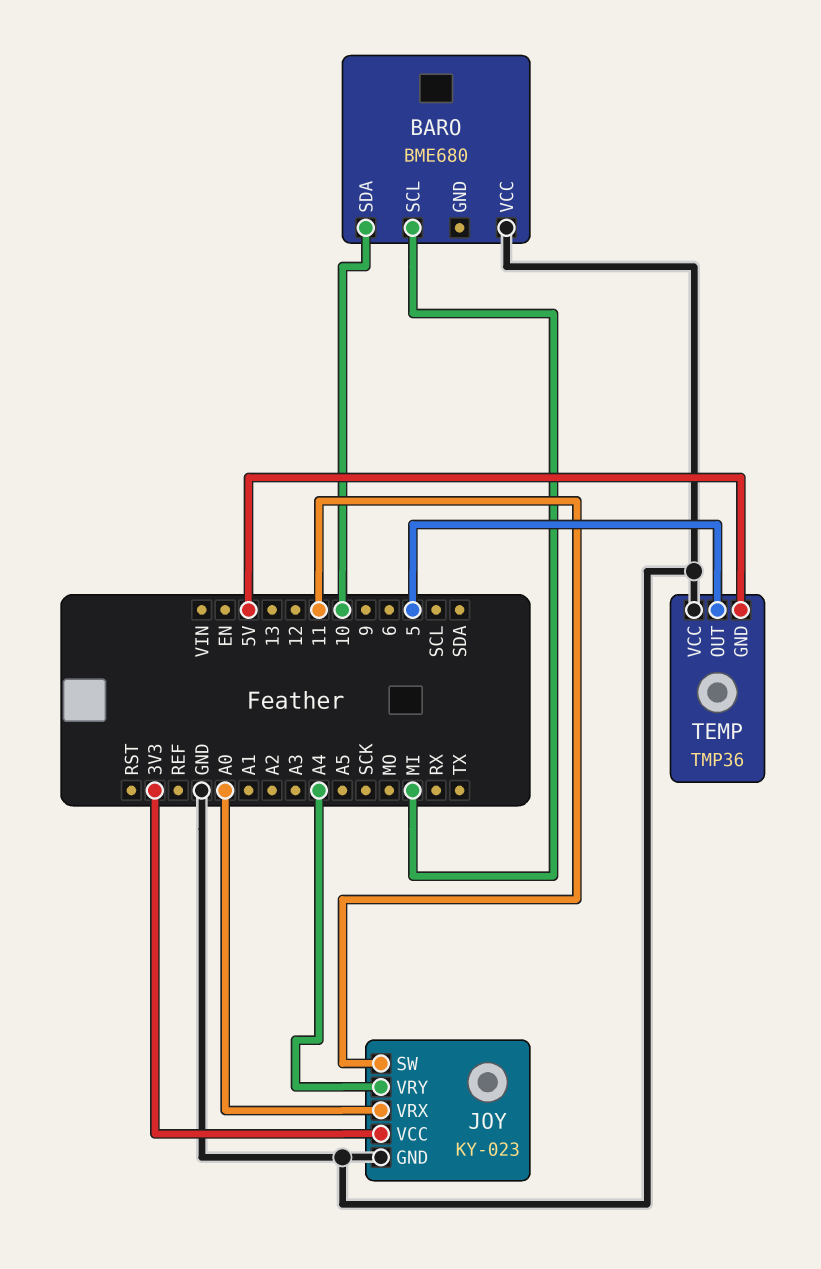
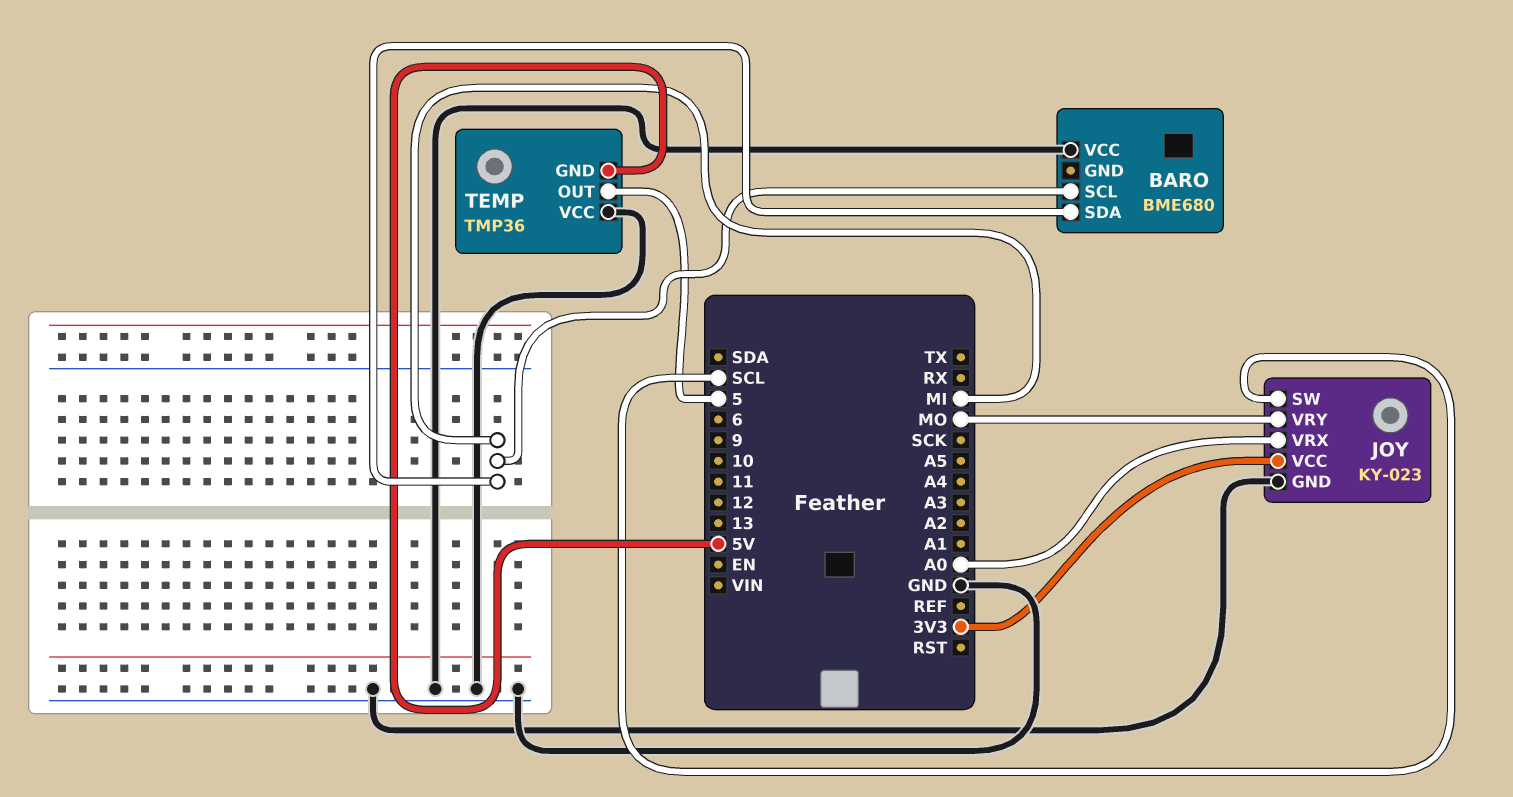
BARO pin SDA: 10 -> MI
JOY pin SW: 11 -> SCL
JOY pin VRY: A4 -> MO

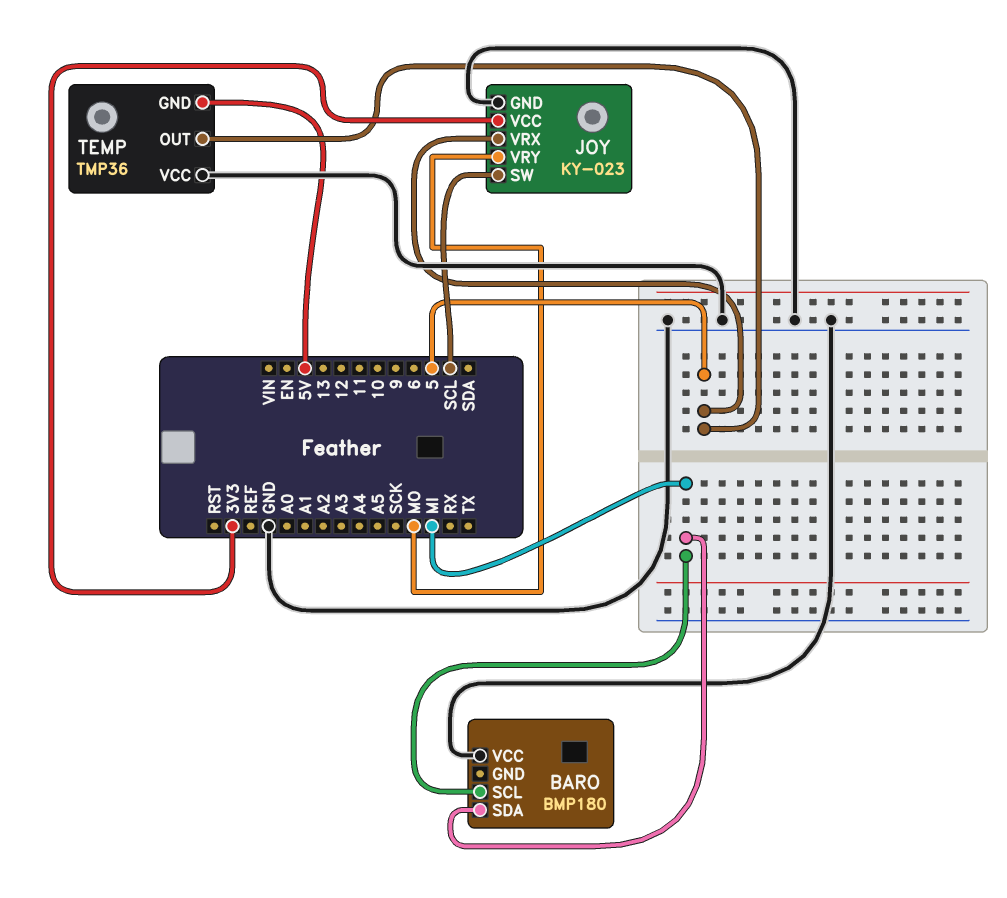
BARO: BME680 -> BMP180
JOY pin VRX: A0 -> 5

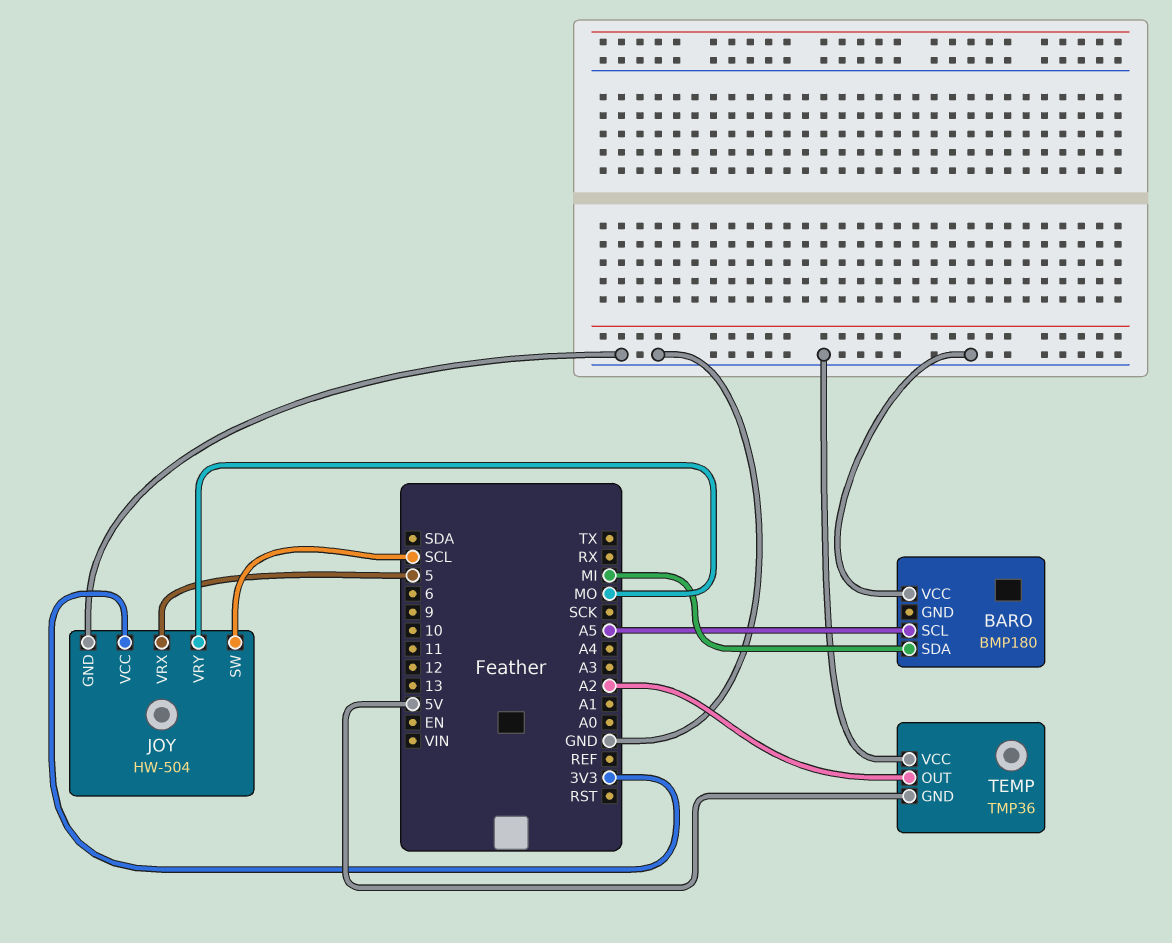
BARO pin SCL: MI -> A5
JOY: KY-023 -> HW-504
TEMP pin OUT: 5 -> A2

